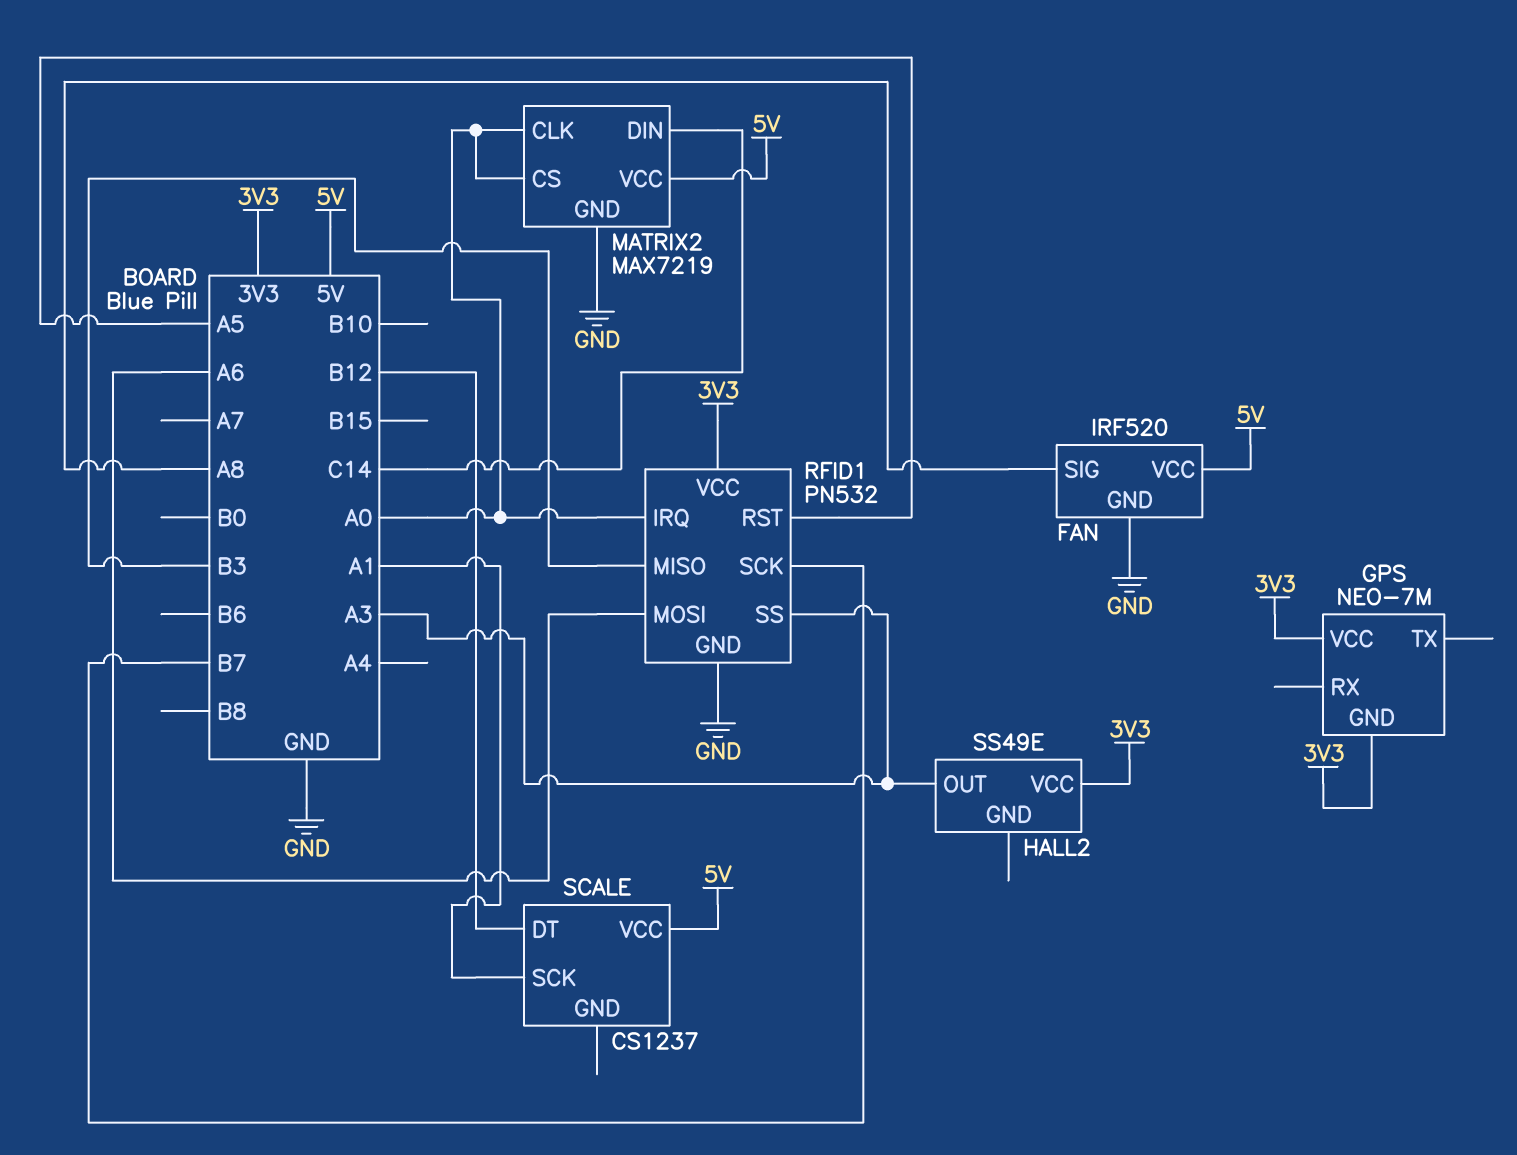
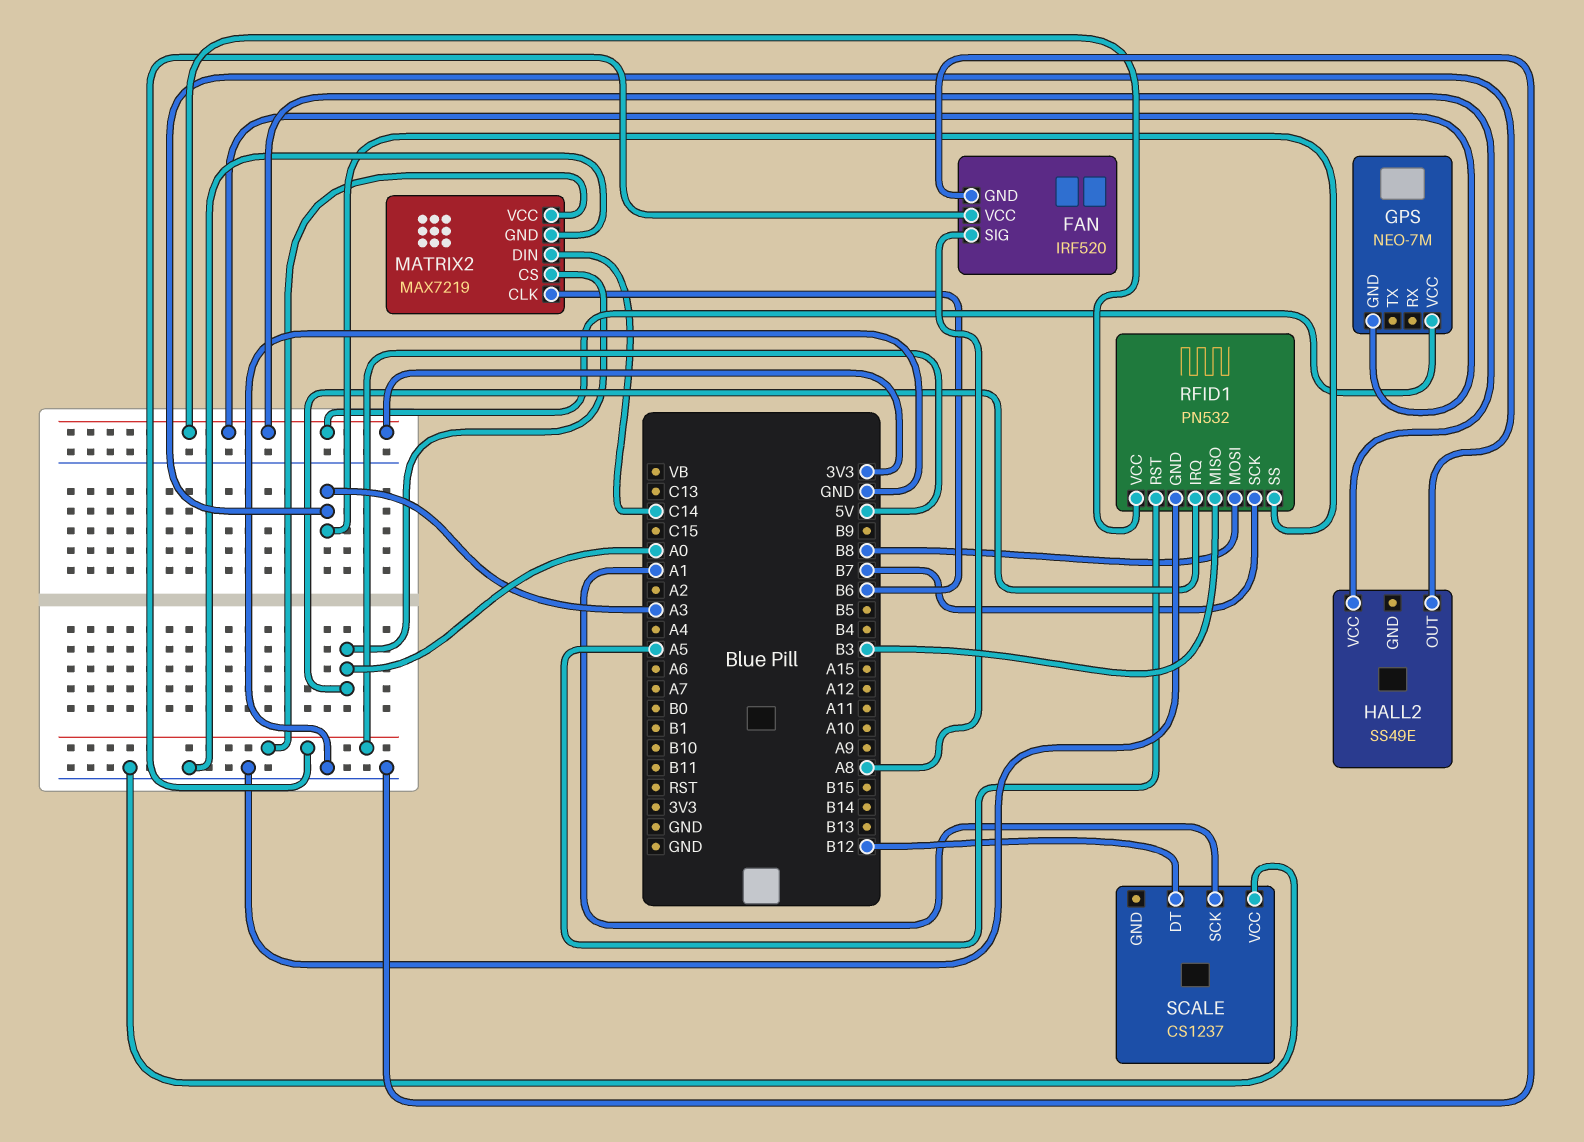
MATRIX2 pin CLK: A0 -> B6
RFID1 pin MOSI: A6 -> B8
SCALE pin VCC: 5V -> GND

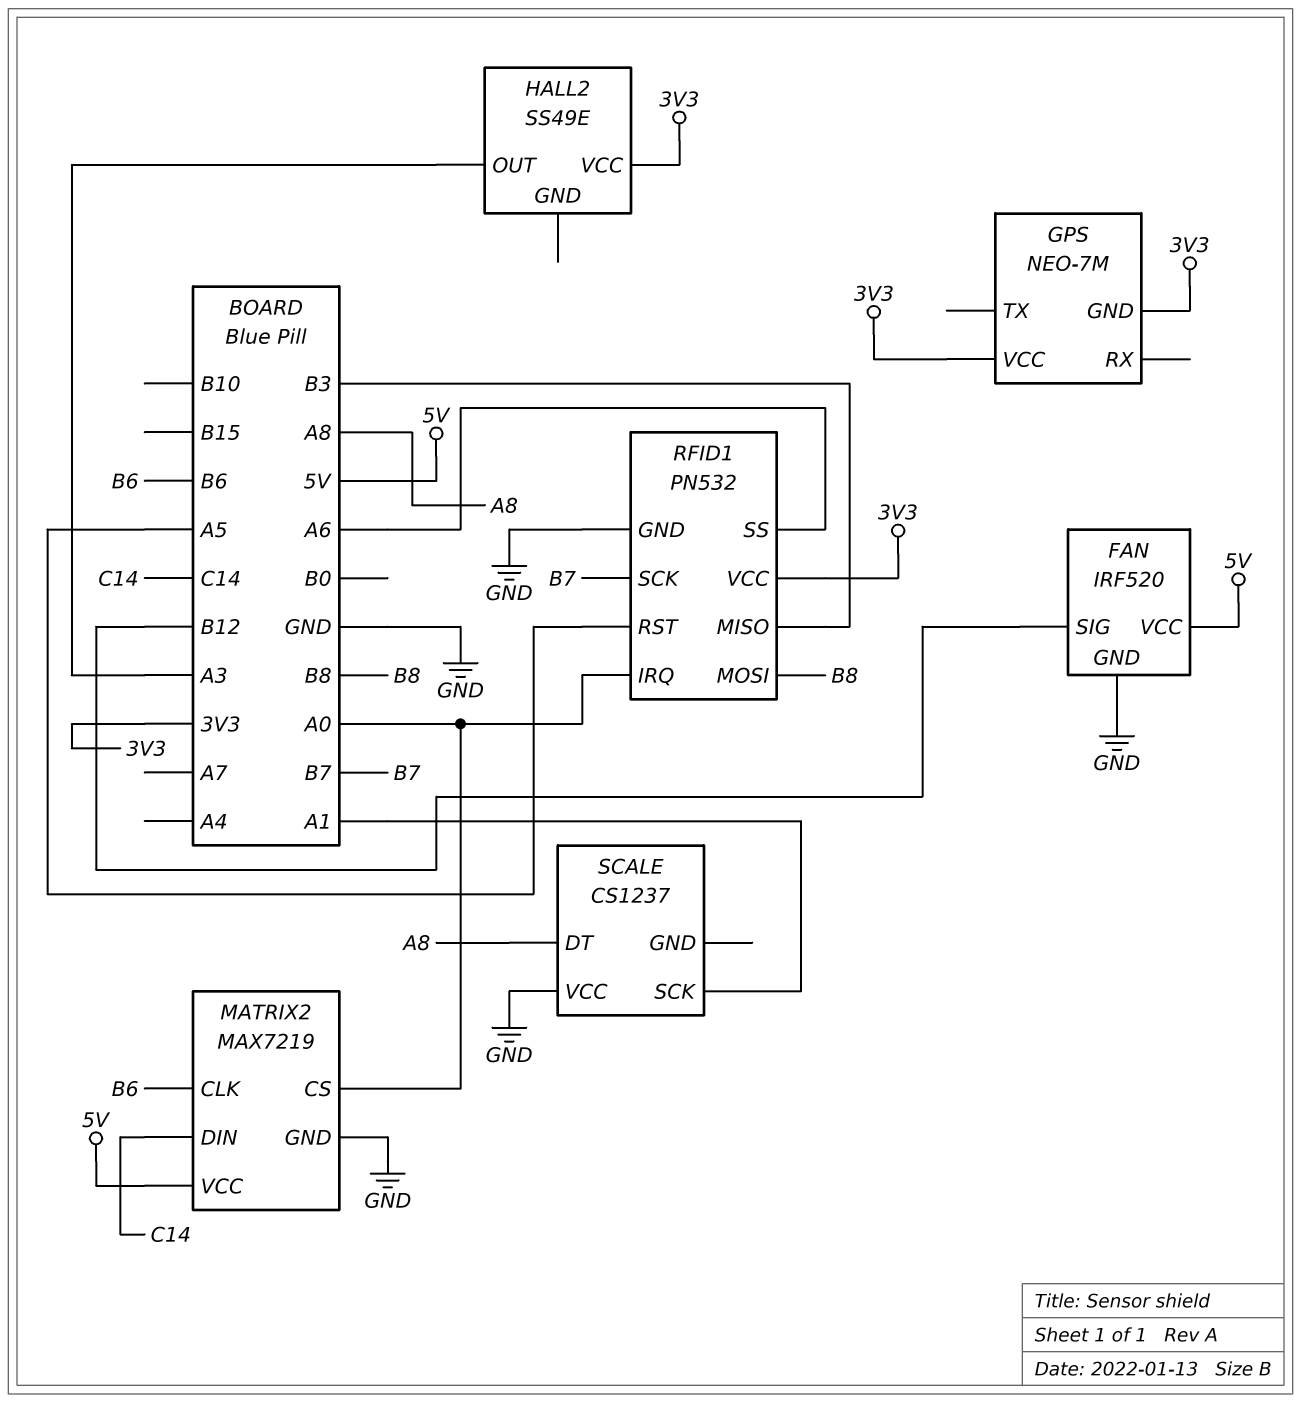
FAN pin SIG: A8 -> B12
RFID1 pin SS: A3 -> A6
SCALE pin DT: B12 -> A8

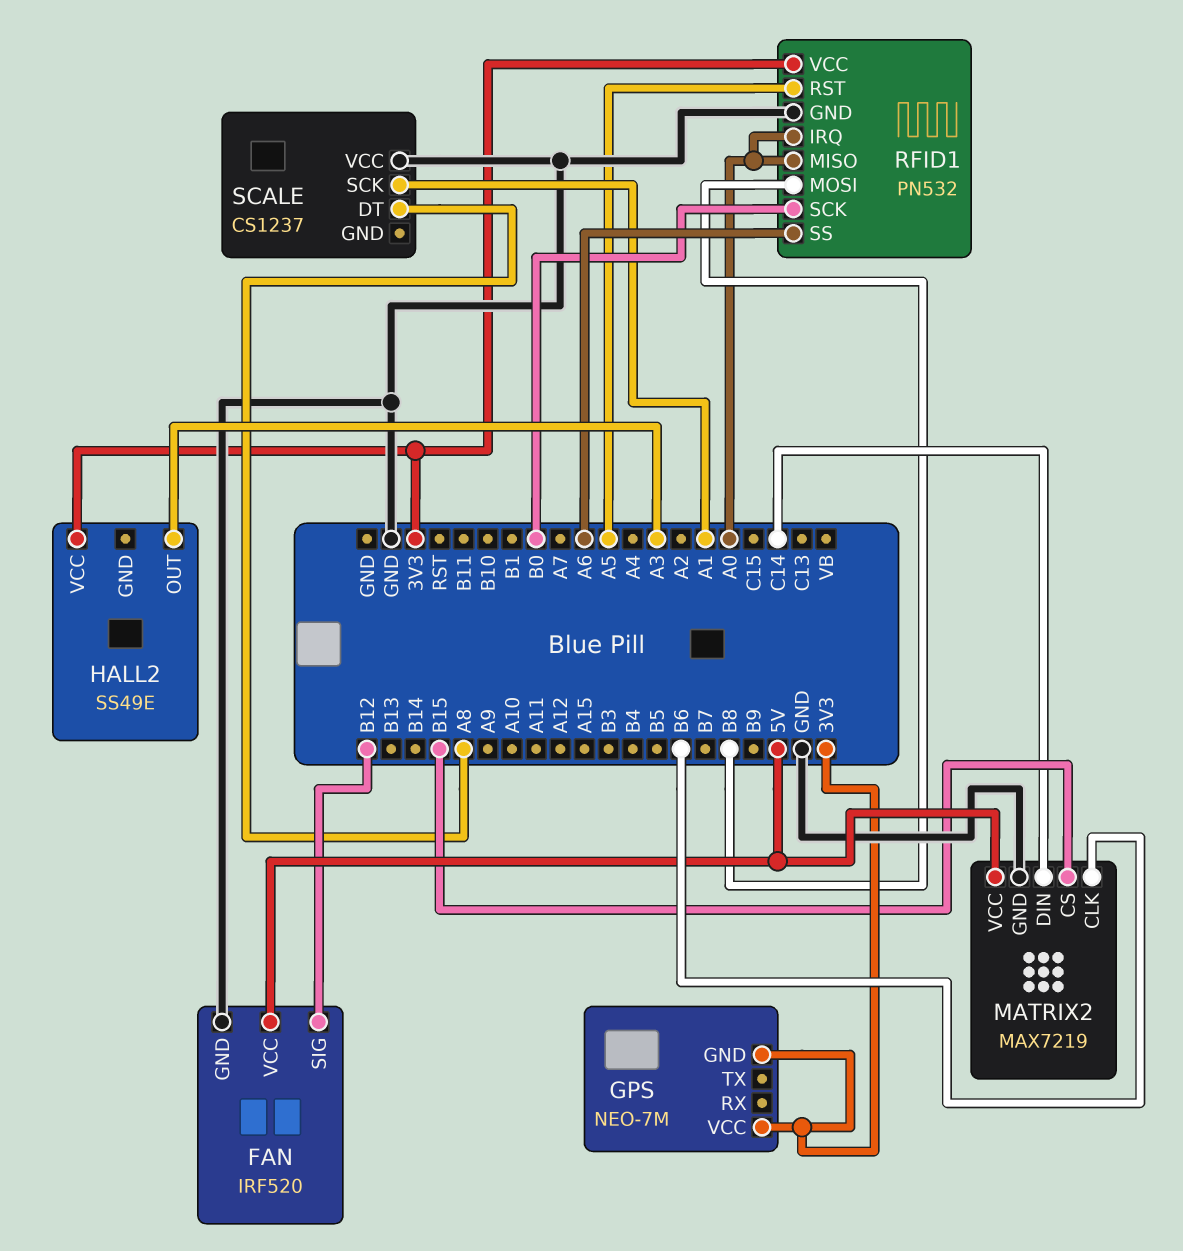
MATRIX2 pin CS: A0 -> B15
RFID1 pin MISO: B3 -> A0
RFID1 pin SCK: B7 -> B0

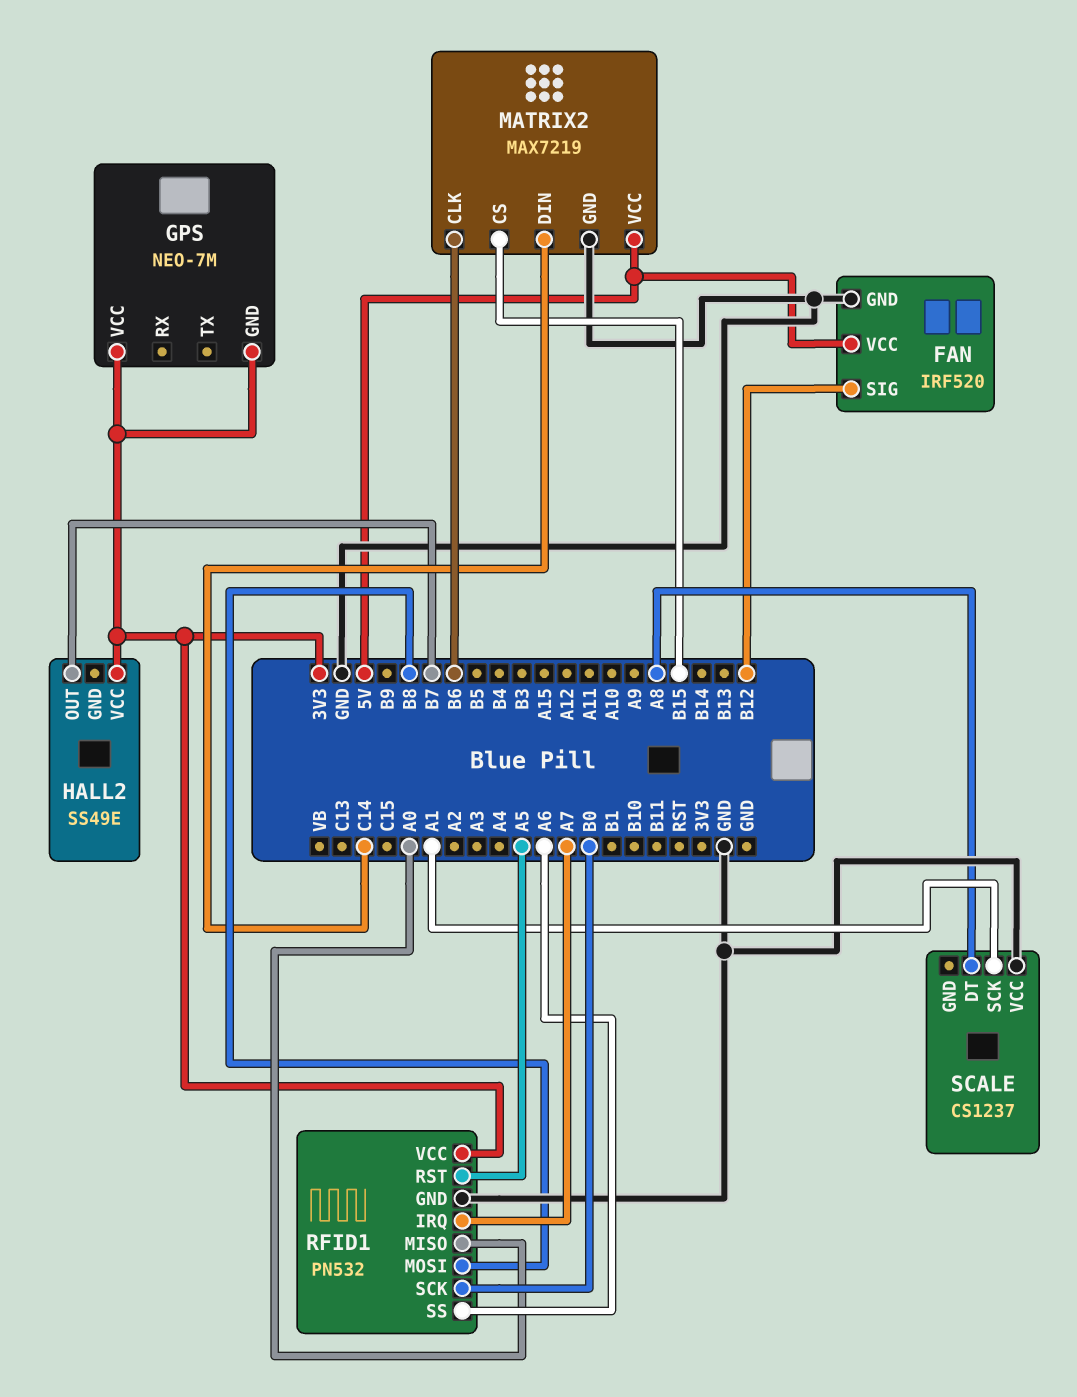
HALL2 pin OUT: A3 -> B7
RFID1 pin IRQ: A0 -> A7

